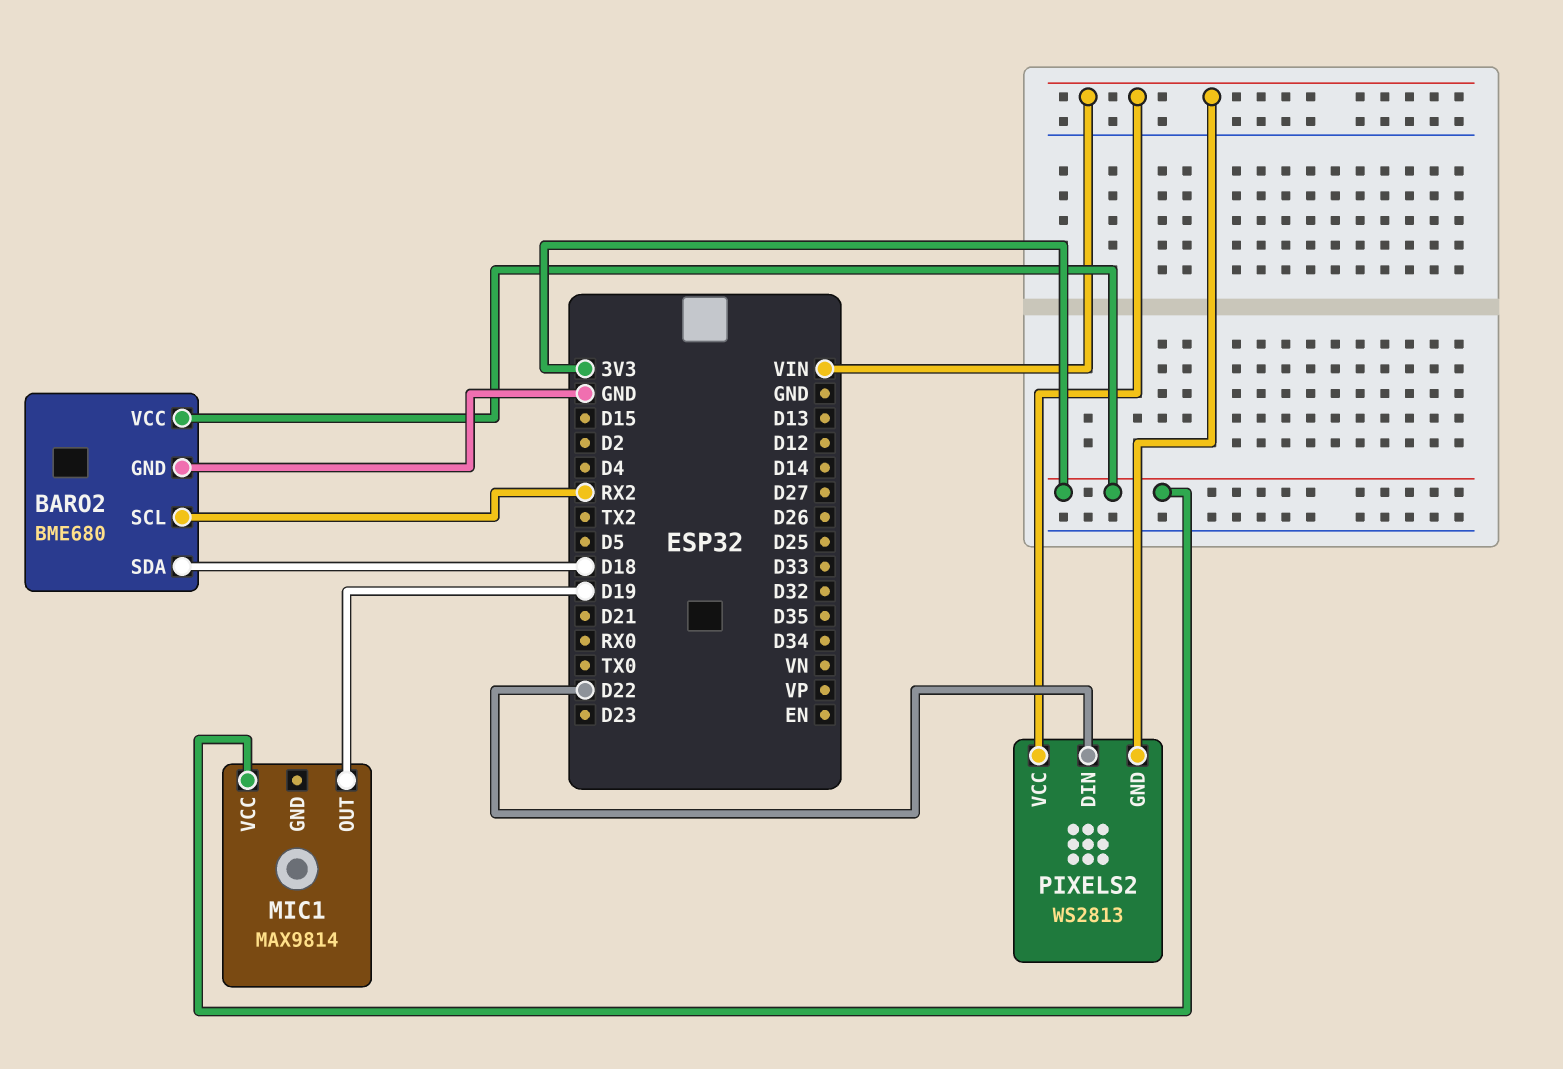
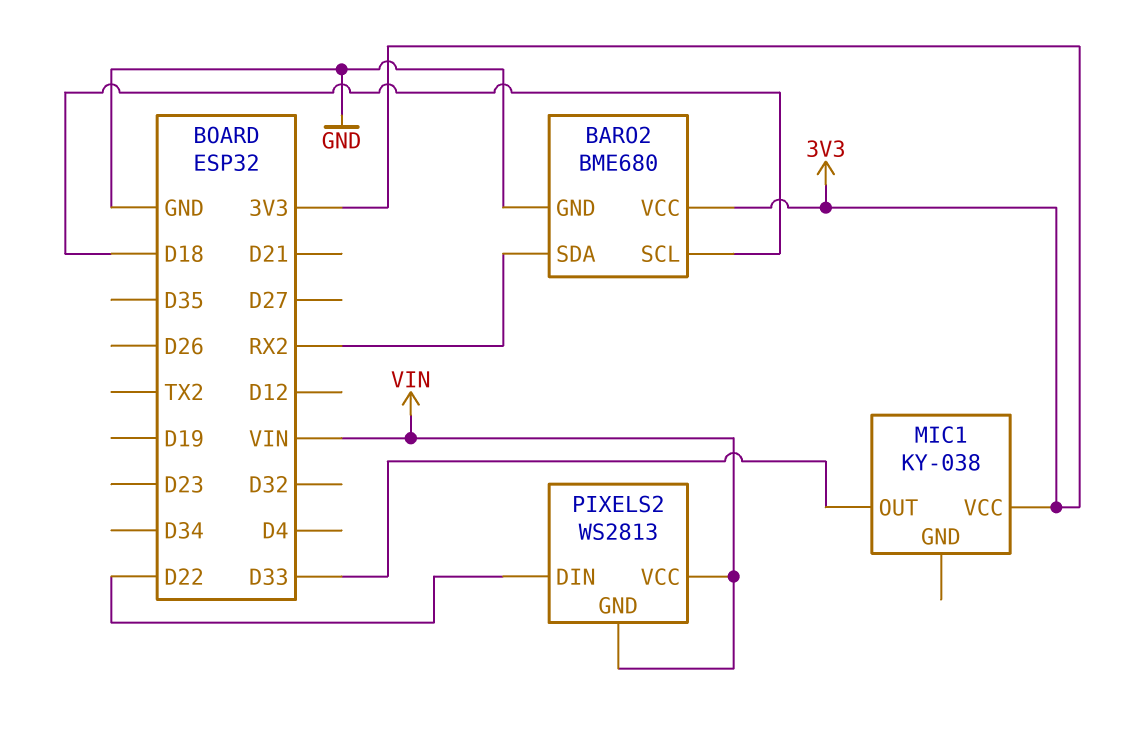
BARO2 pin SCL: RX2 -> D18
BARO2 pin SDA: D18 -> RX2
MIC1: MAX9814 -> KY-038
MIC1 pin OUT: D19 -> D33

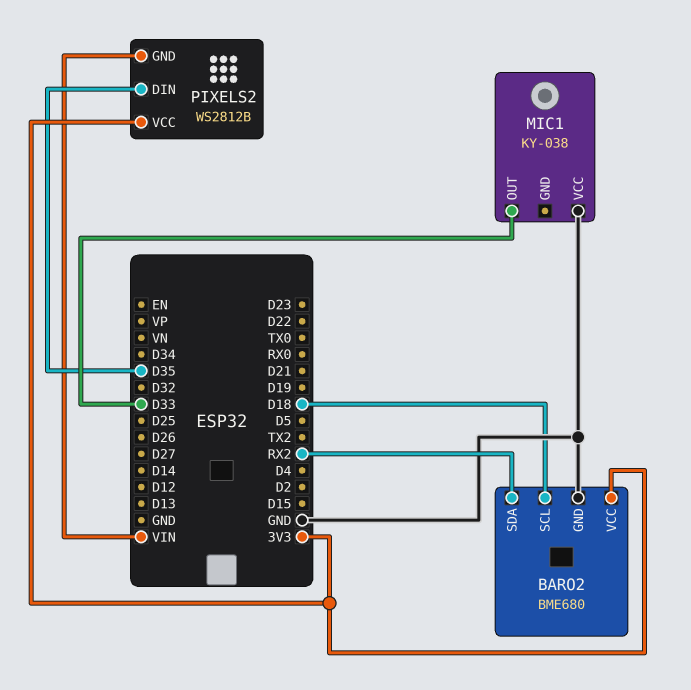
MIC1 pin VCC: 3V3 -> GND
PIXELS2: WS2813 -> WS2812B
PIXELS2 pin DIN: D22 -> D35
PIXELS2 pin VCC: VIN -> 3V3

